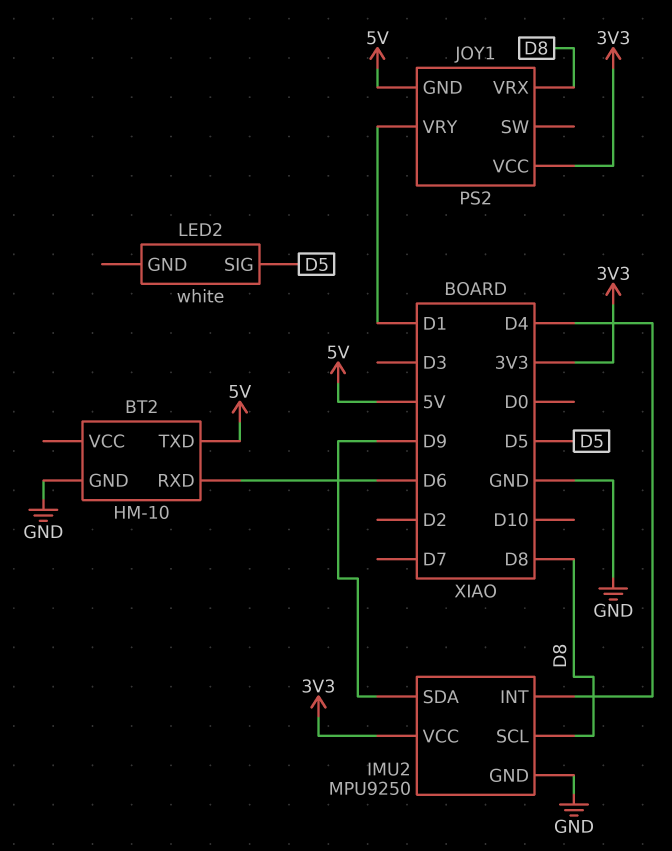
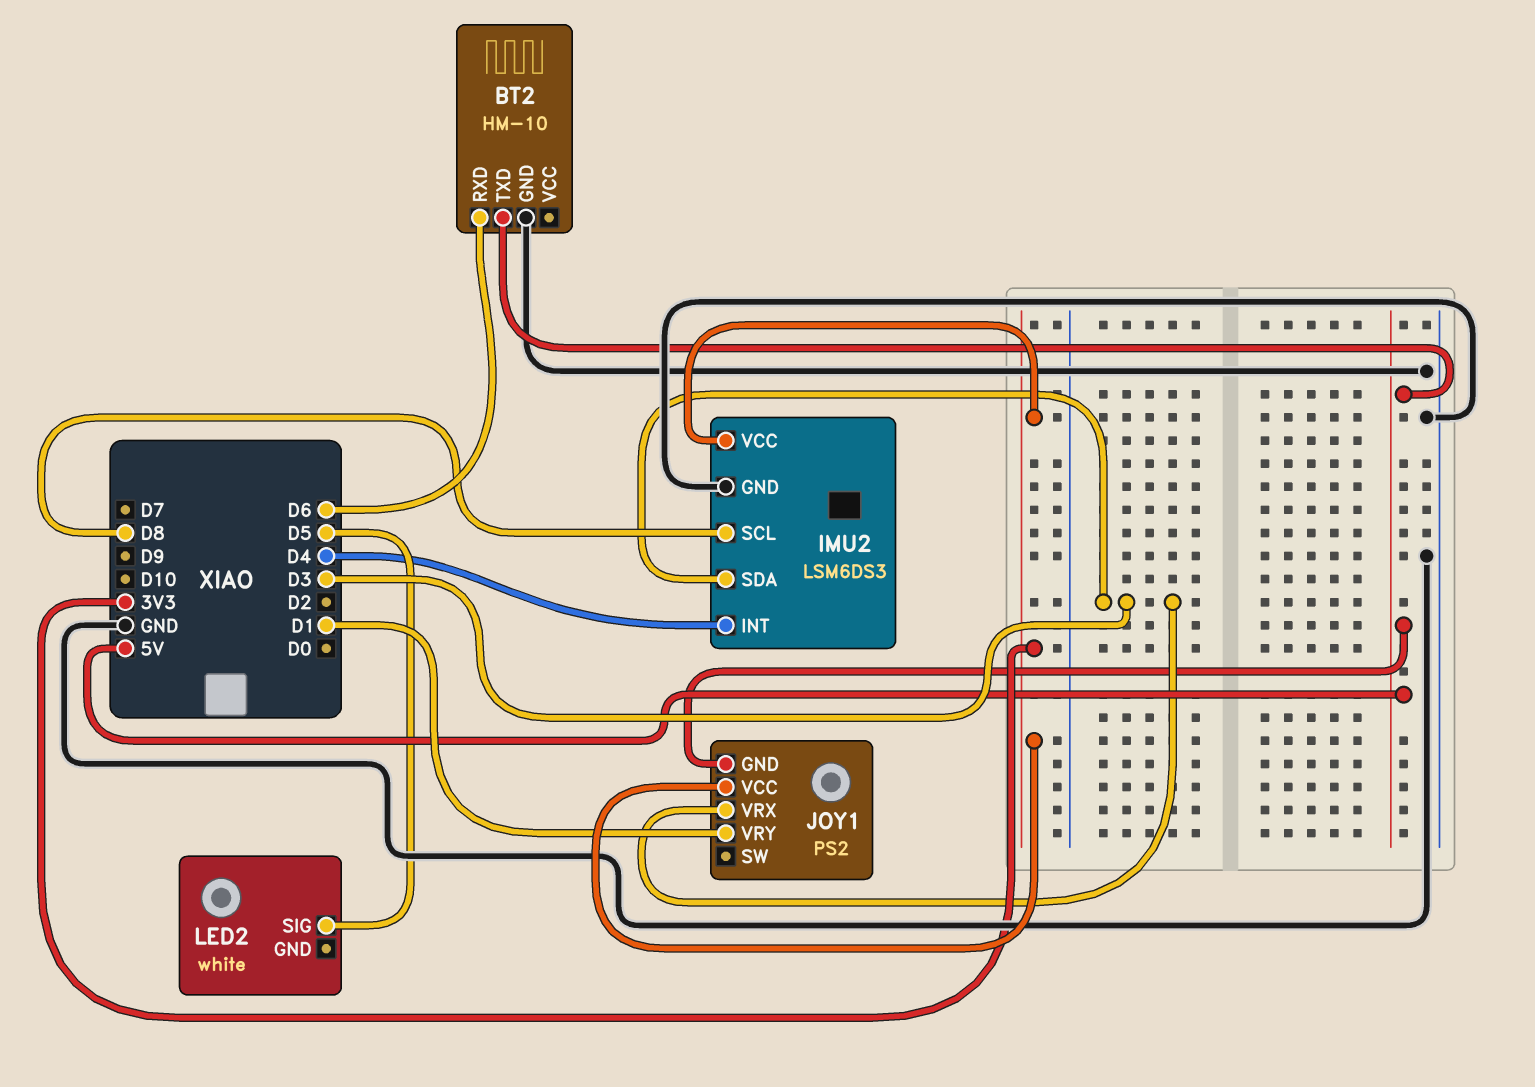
IMU2: MPU9250 -> LSM6DS3
IMU2 pin SDA: D9 -> D3
JOY1 pin VRX: D8 -> D3

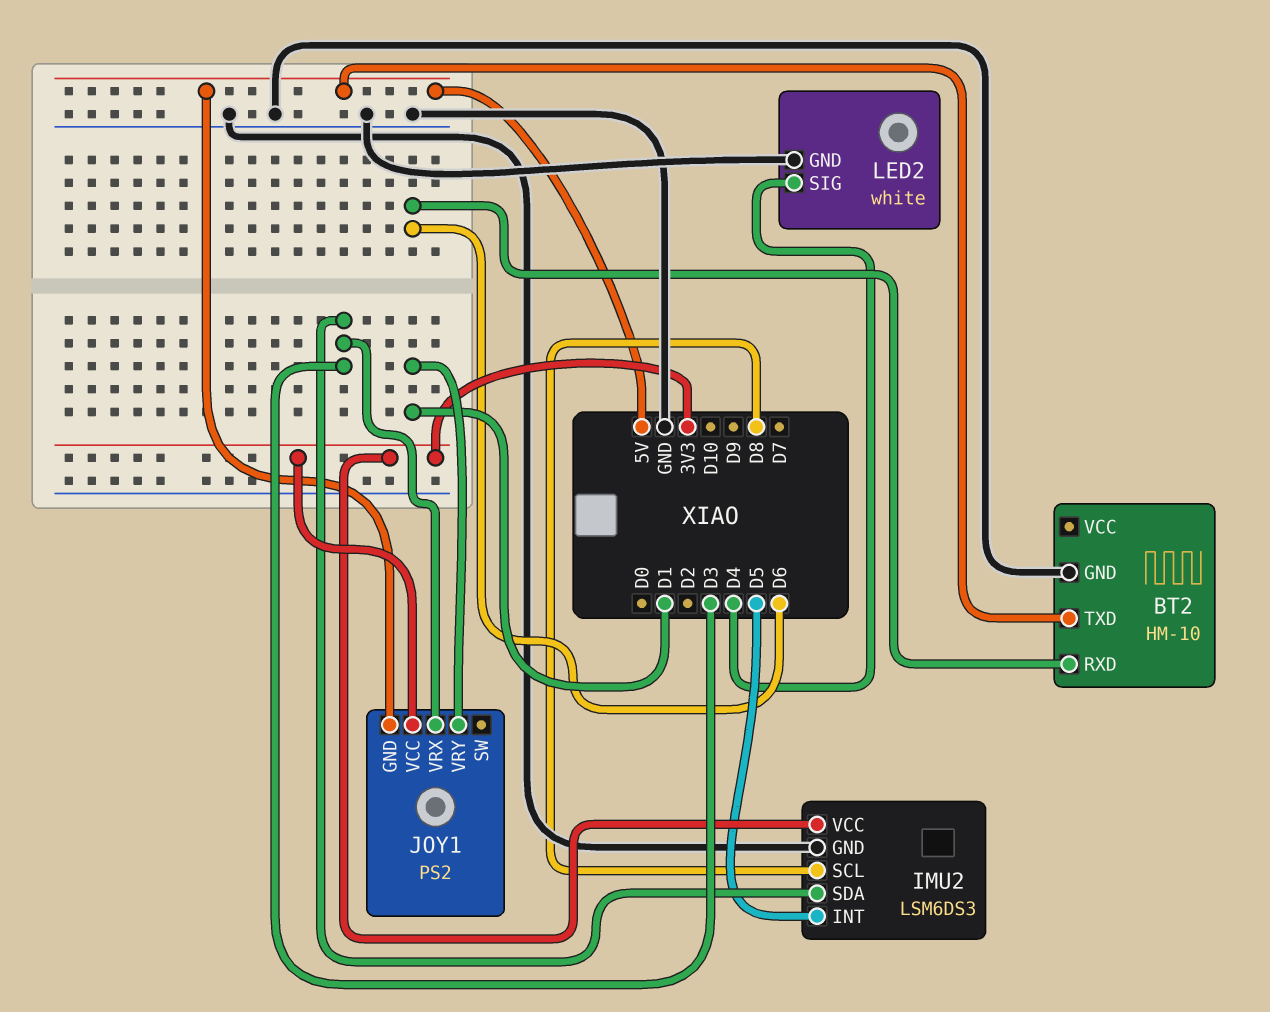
IMU2 pin INT: D4 -> D5
LED2 pin GND: none -> GND
LED2 pin SIG: D5 -> D4

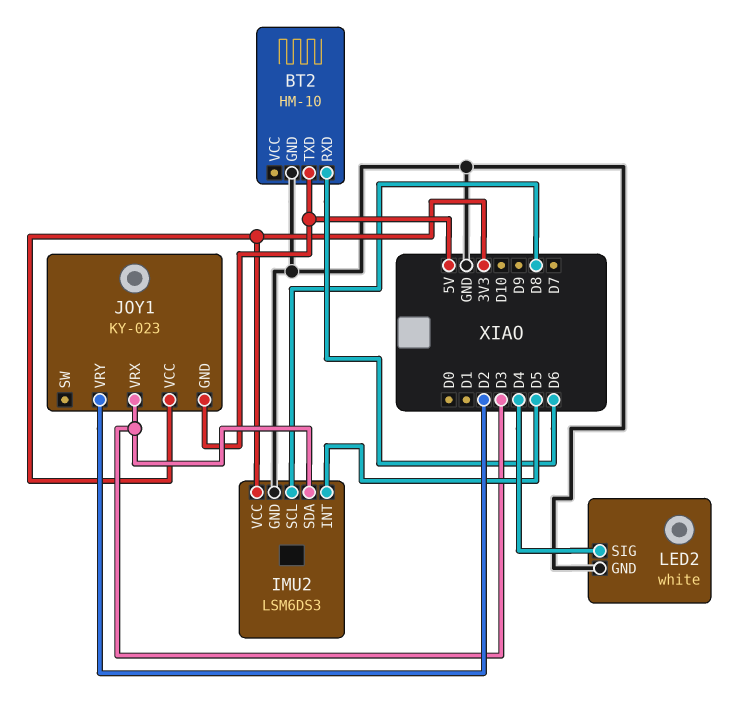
JOY1: PS2 -> KY-023
JOY1 pin VRY: D1 -> D2

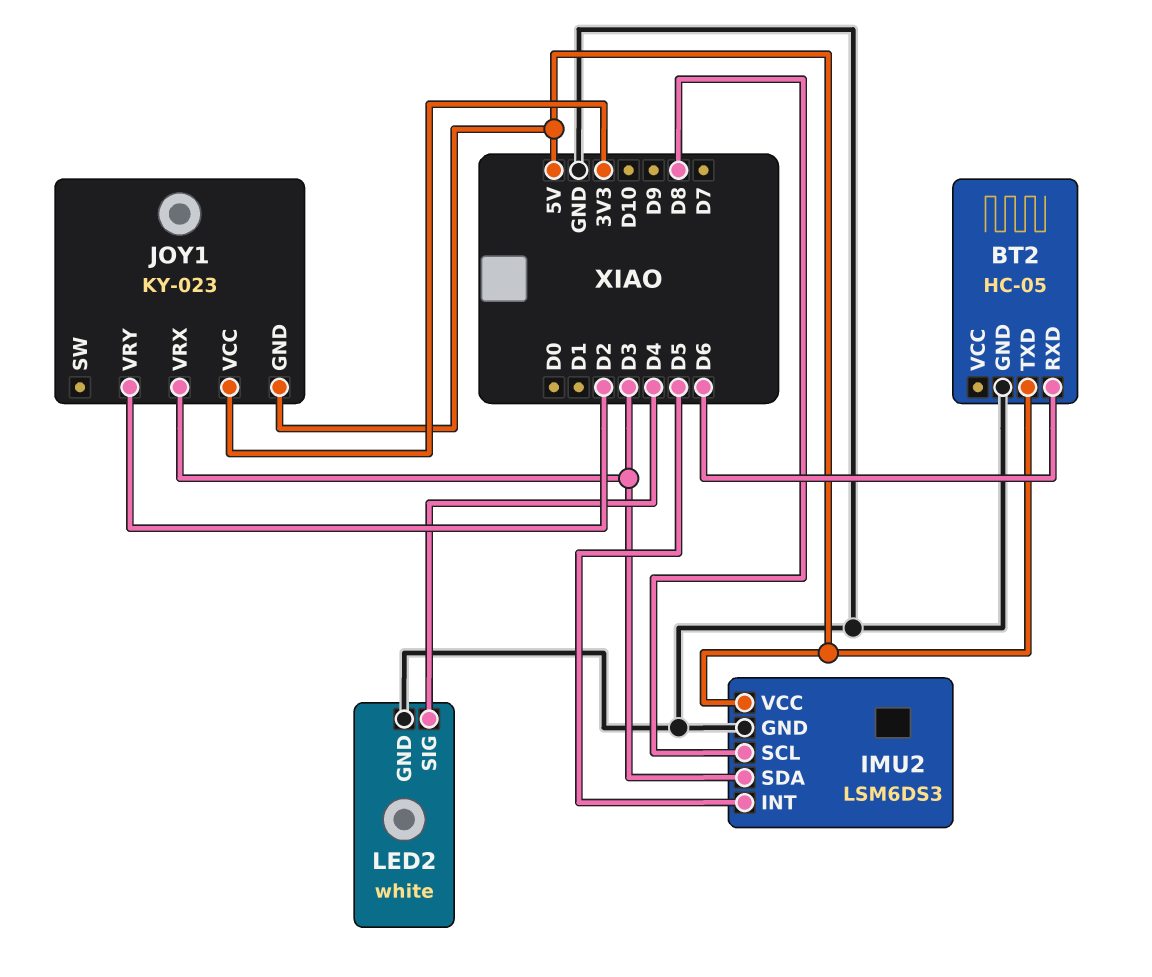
BT2: HM-10 -> HC-05
IMU2 pin VCC: 3V3 -> 5V

